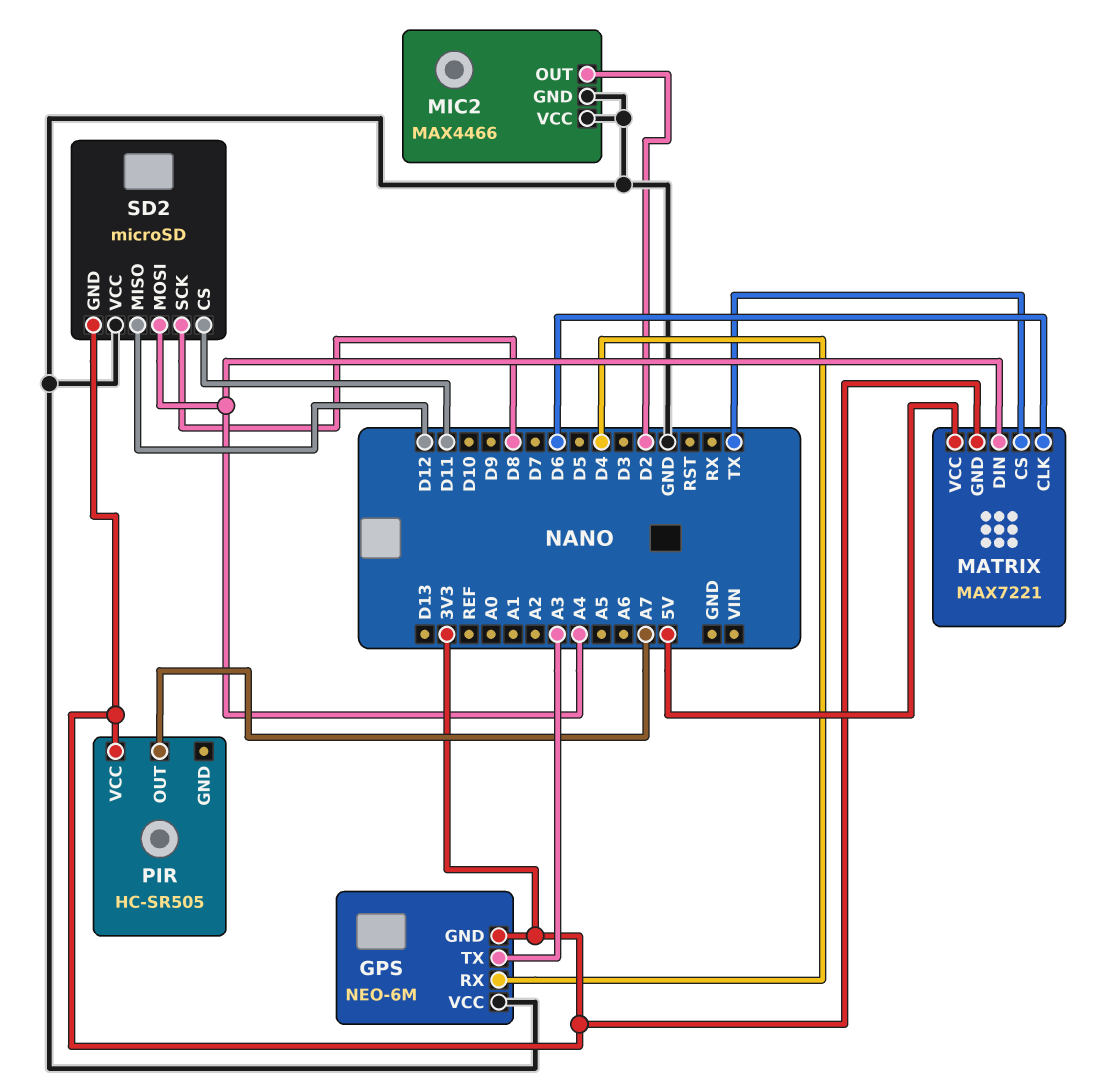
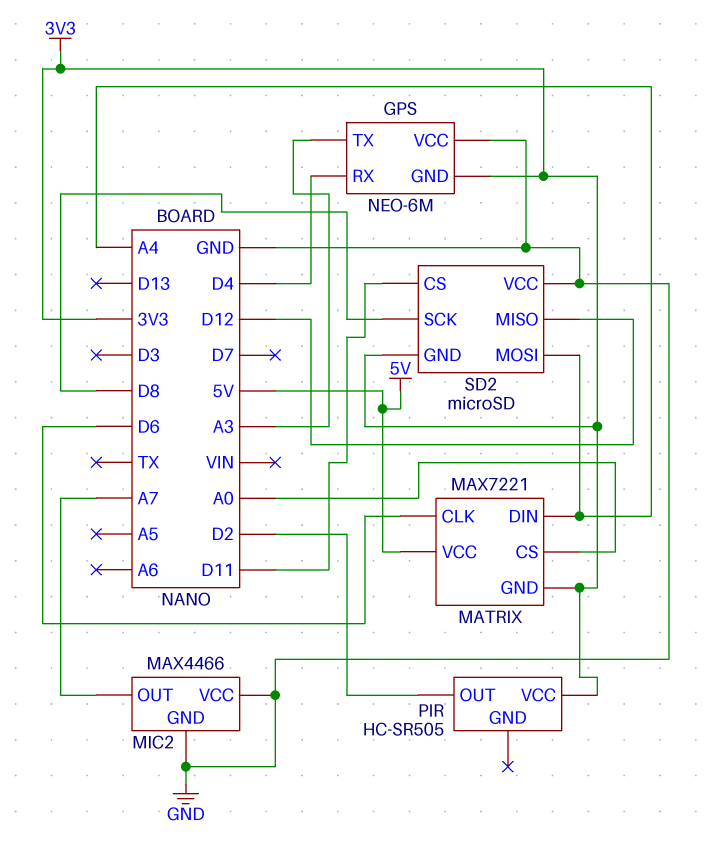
MATRIX pin CS: TX -> A0
MIC2 pin OUT: D2 -> A7
PIR pin OUT: A7 -> D2

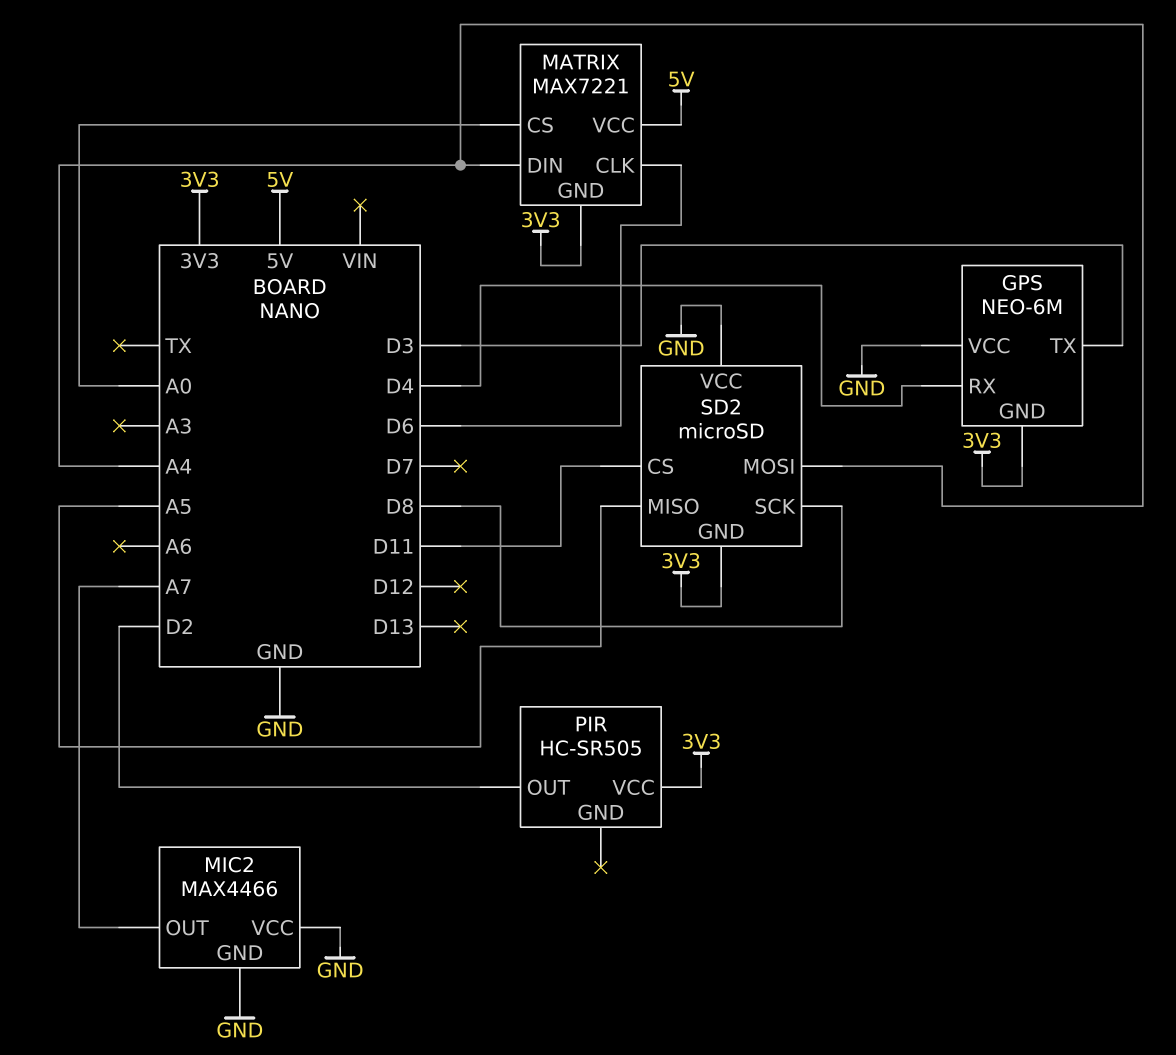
GPS pin TX: A3 -> D3
SD2 pin MISO: D12 -> A5

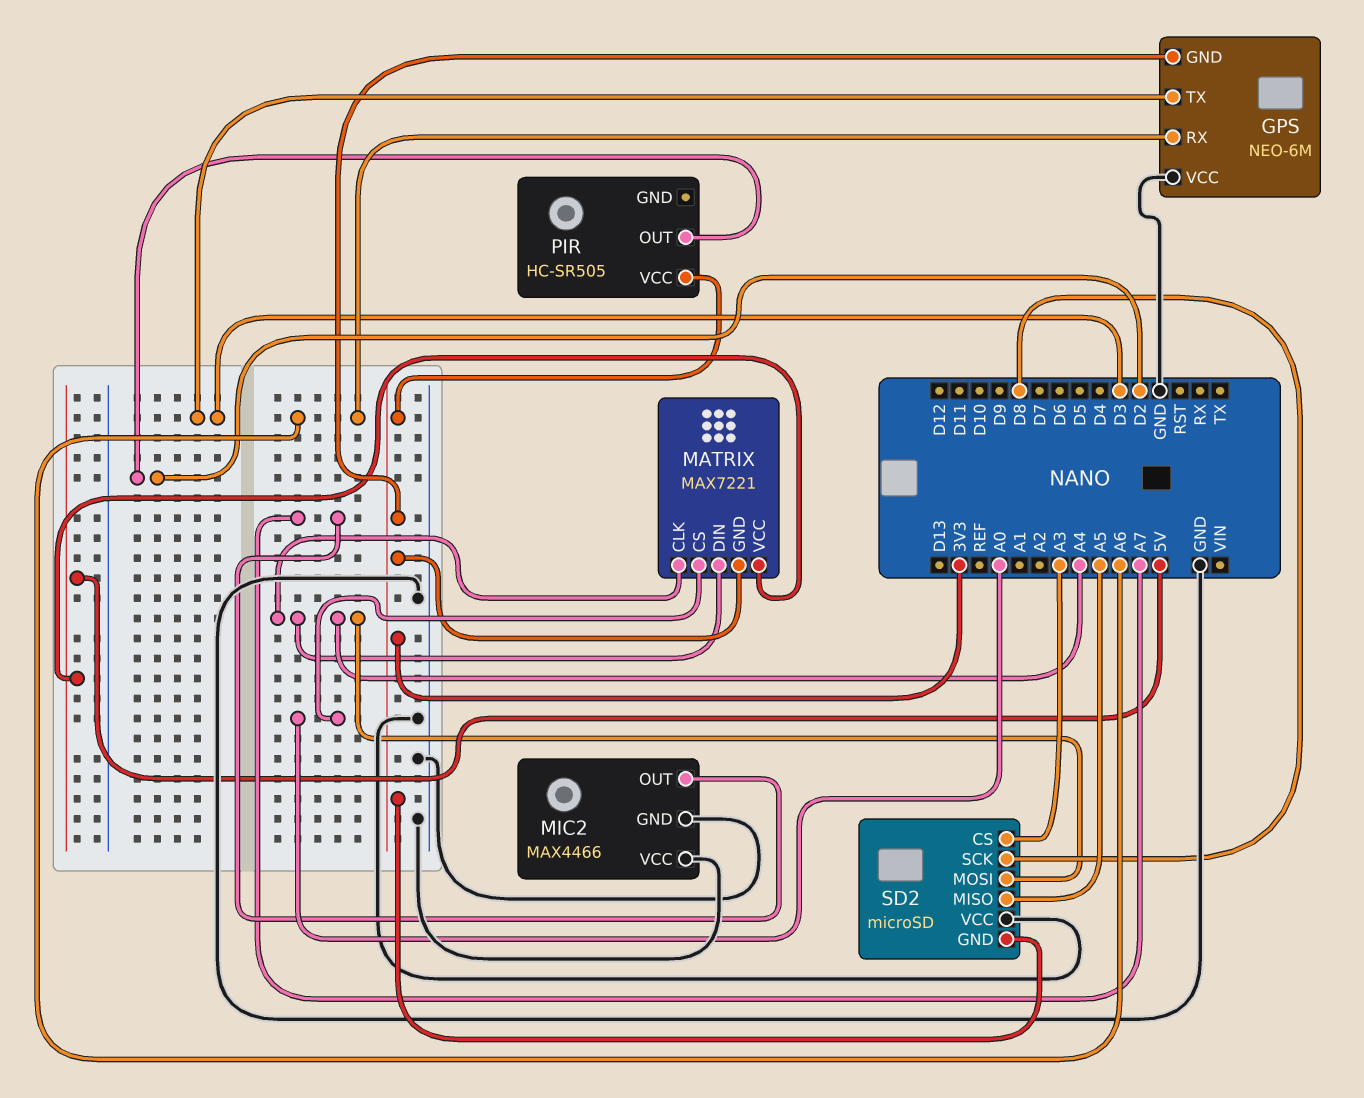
GPS pin RX: D4 -> A6
MATRIX pin CLK: D6 -> A4
SD2 pin CS: D11 -> A3

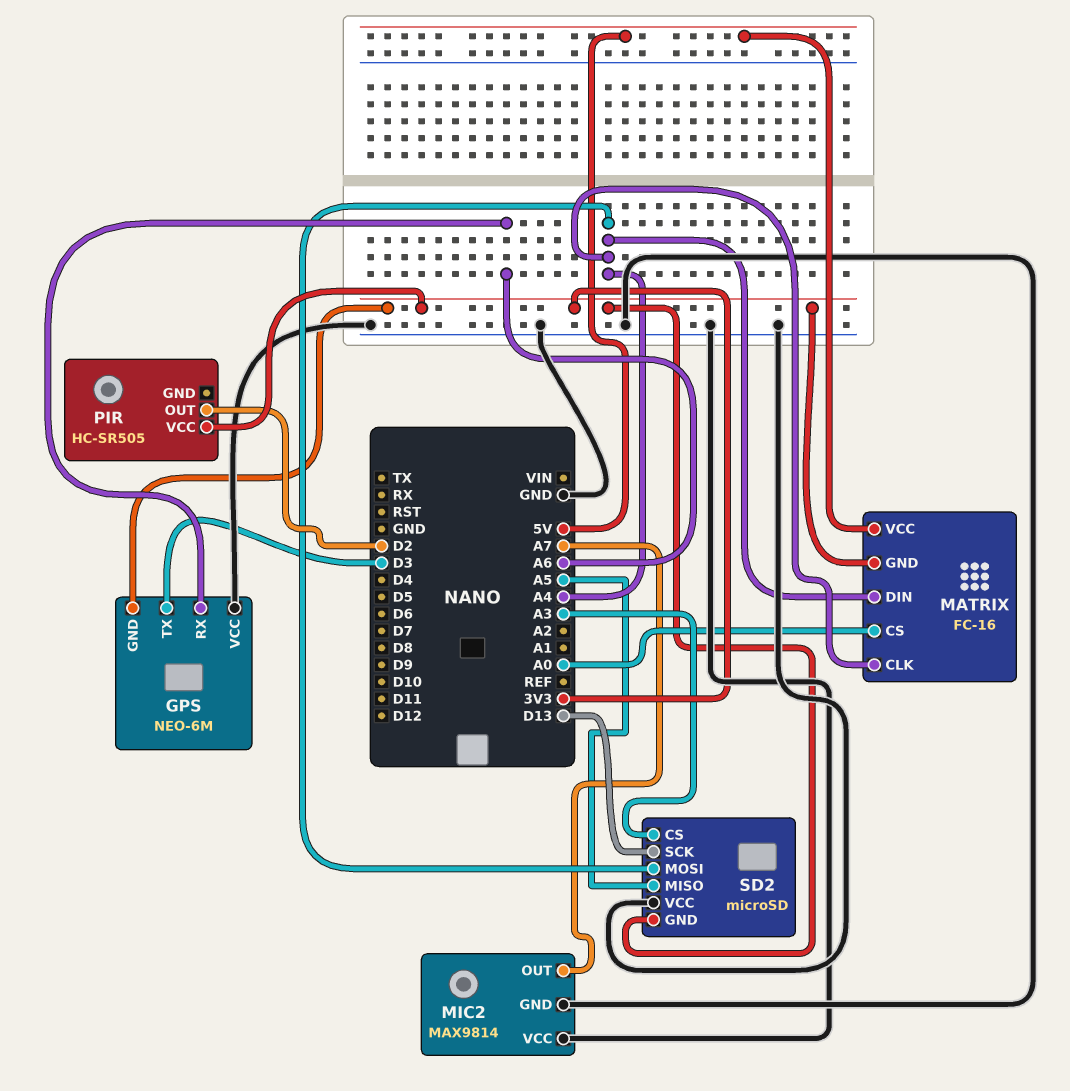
MATRIX: MAX7221 -> FC-16
MIC2: MAX4466 -> MAX9814
SD2 pin SCK: D8 -> D13

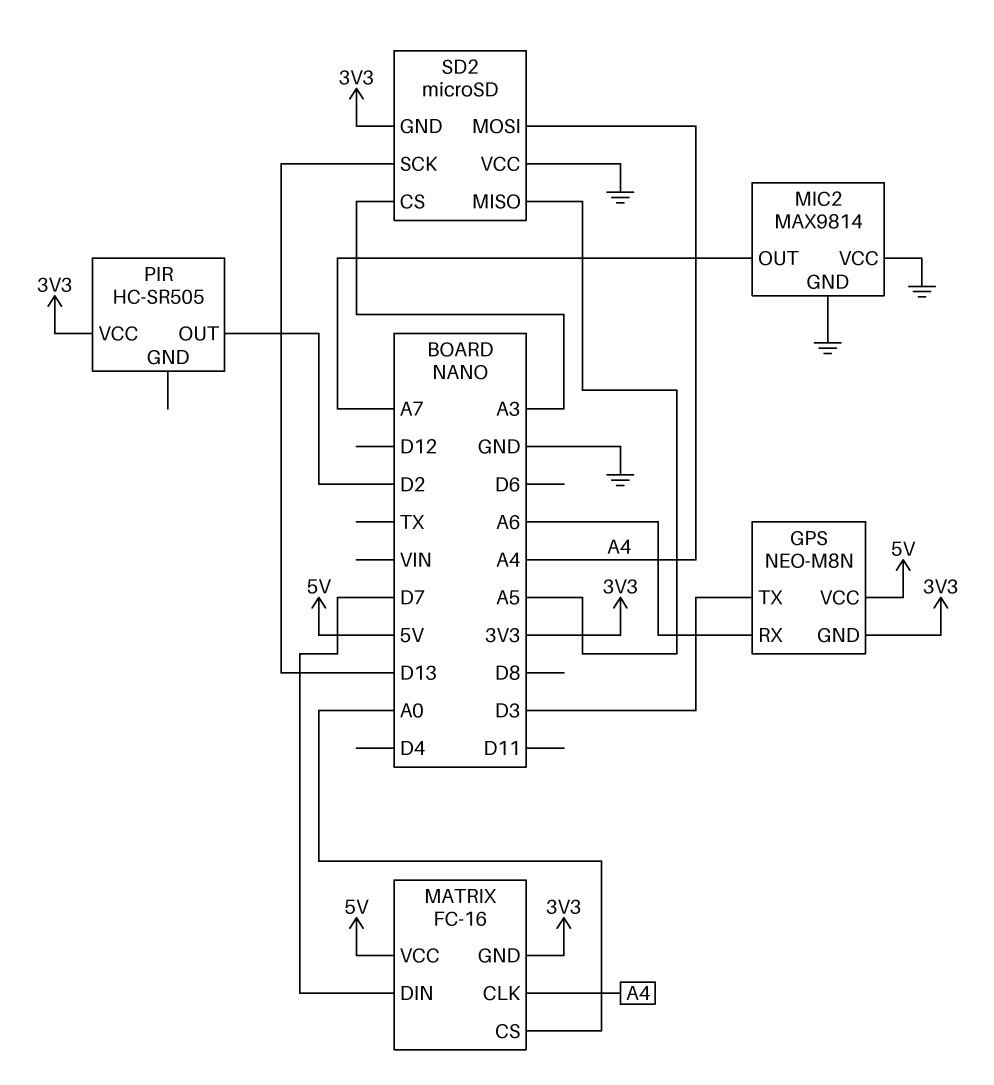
GPS: NEO-6M -> NEO-M8N
GPS pin VCC: GND -> 5V
MATRIX pin DIN: A4 -> D7

